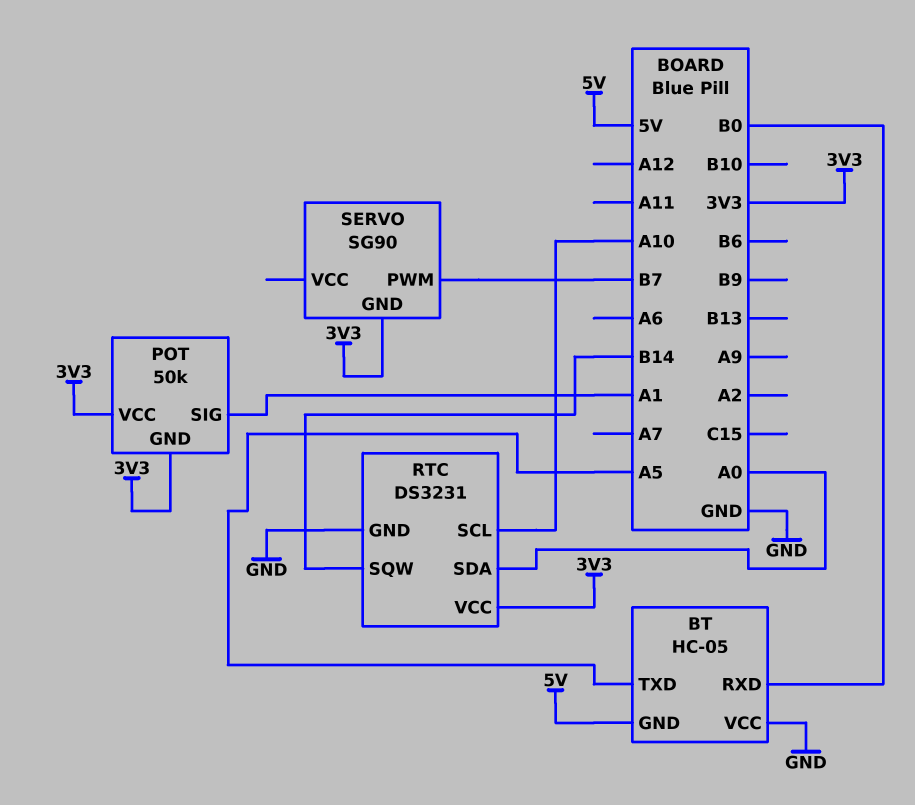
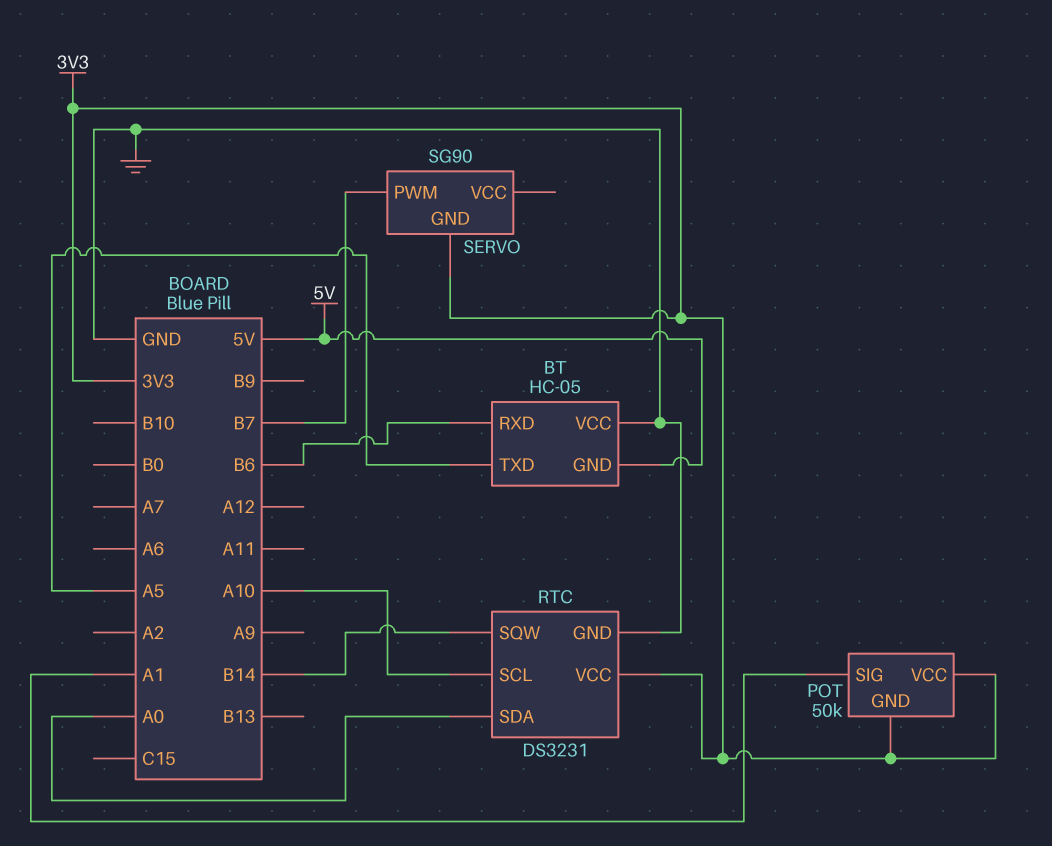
BT pin RXD: B0 -> B6

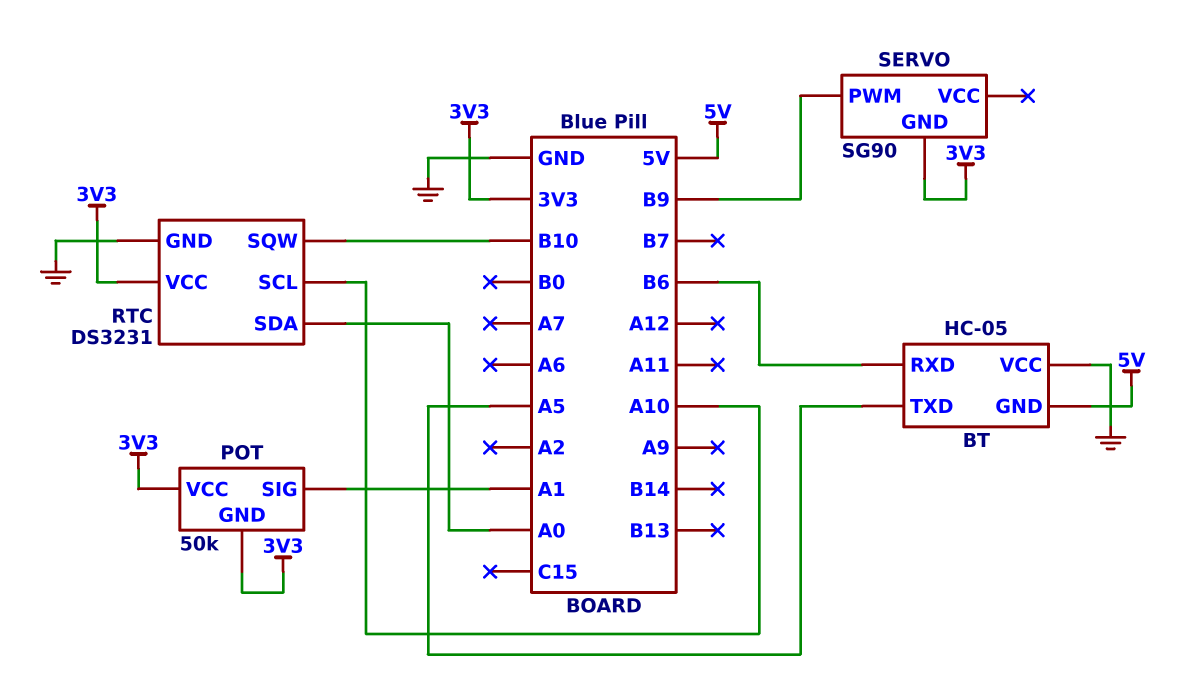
RTC pin SQW: B14 -> B10
SERVO pin PWM: B7 -> B9

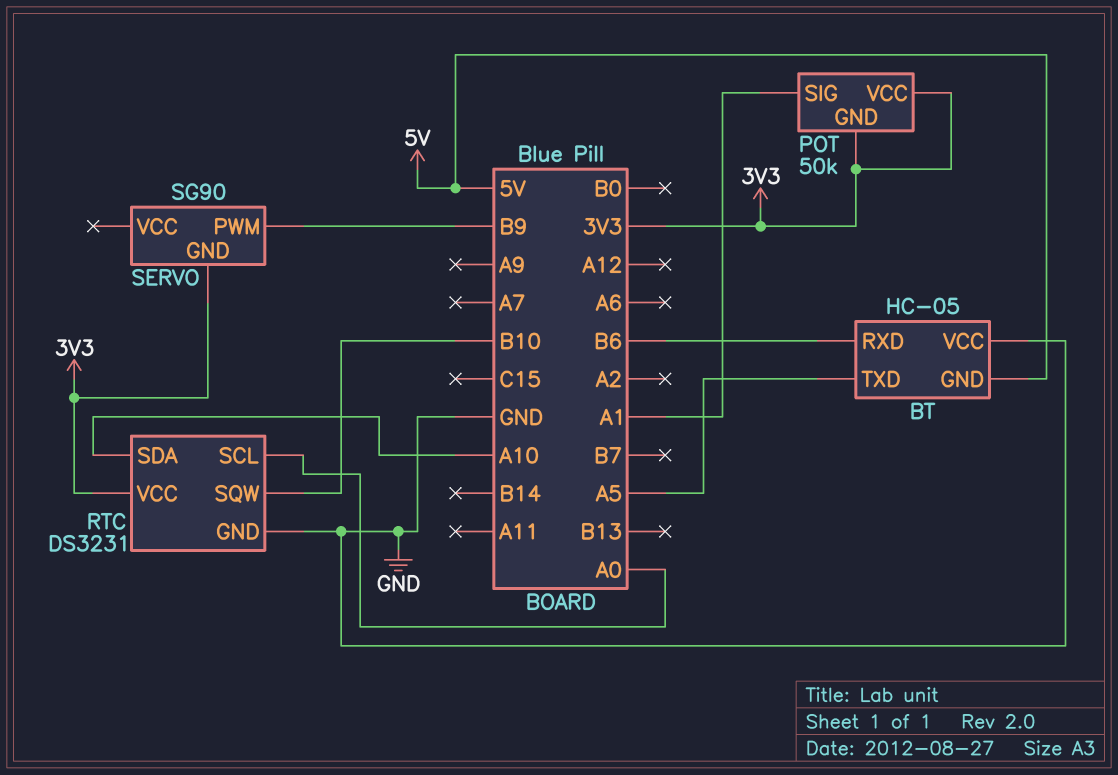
RTC pin SCL: A10 -> A0
RTC pin SDA: A0 -> A10

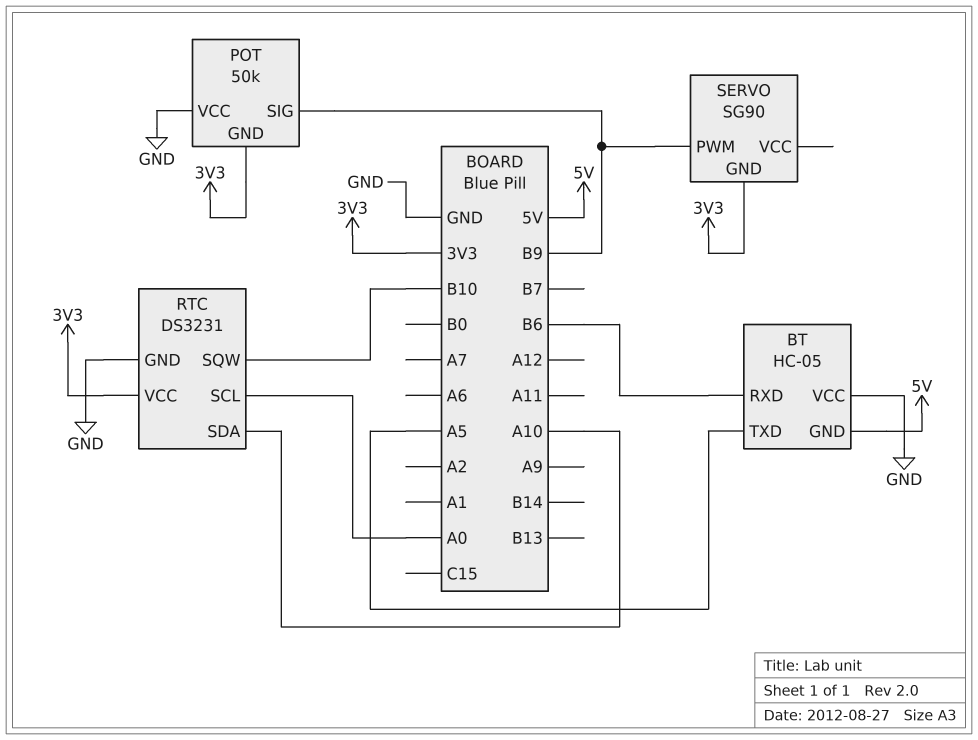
POT pin SIG: A1 -> B9
POT pin VCC: 3V3 -> GND

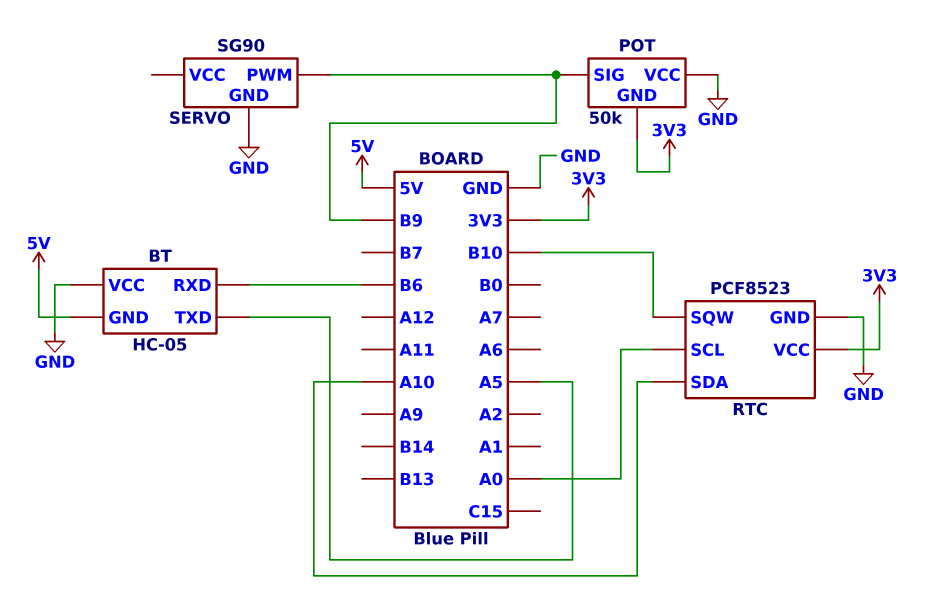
RTC: DS3231 -> PCF8523
SERVO pin GND: 3V3 -> GND

